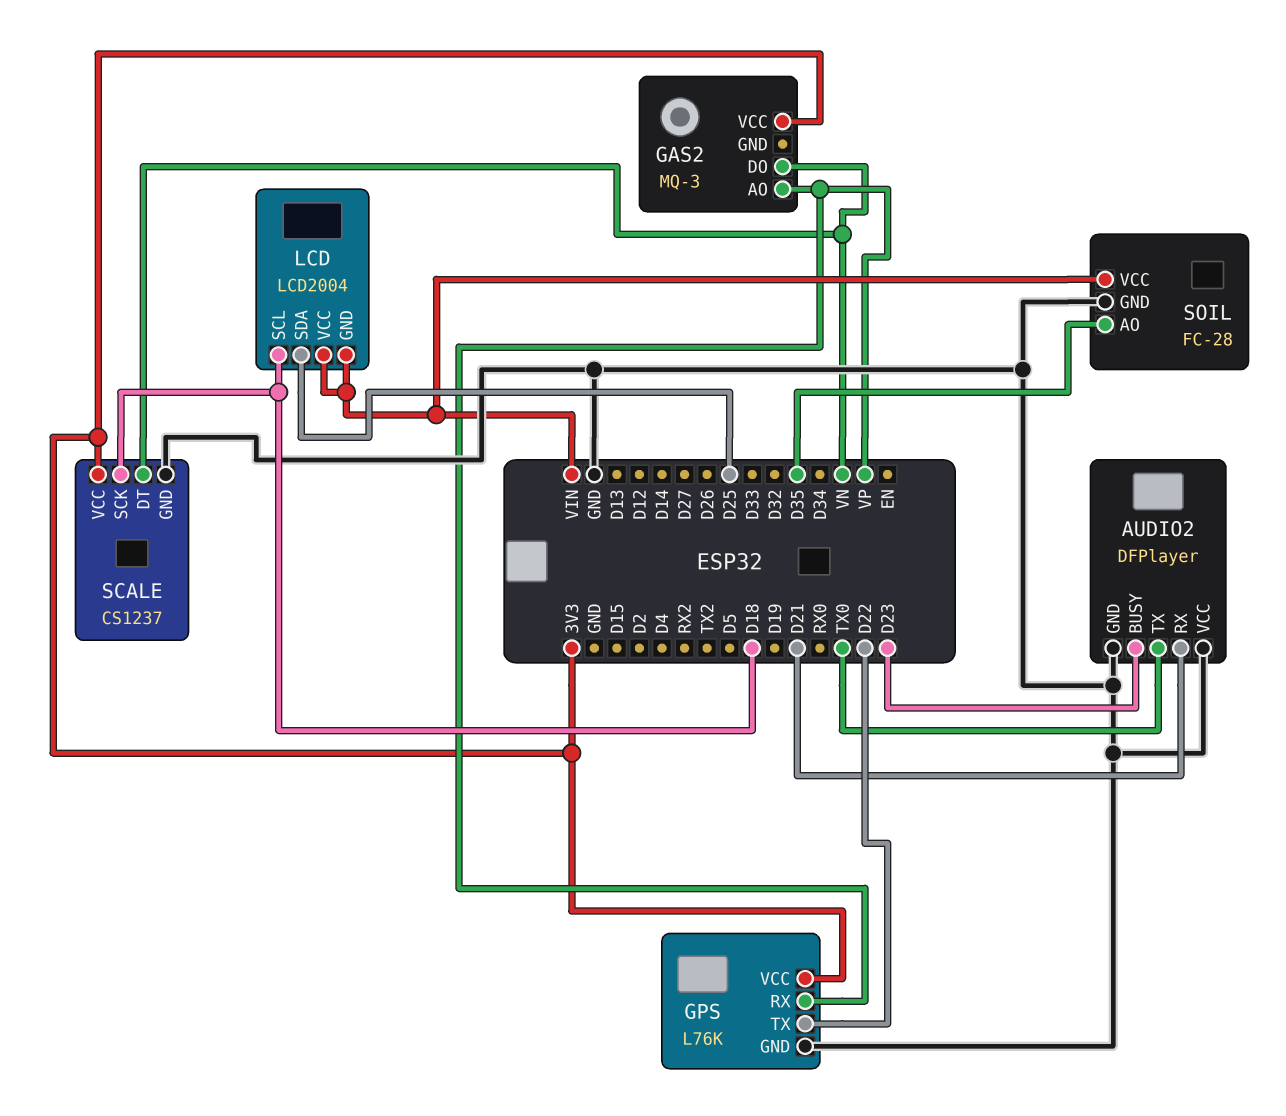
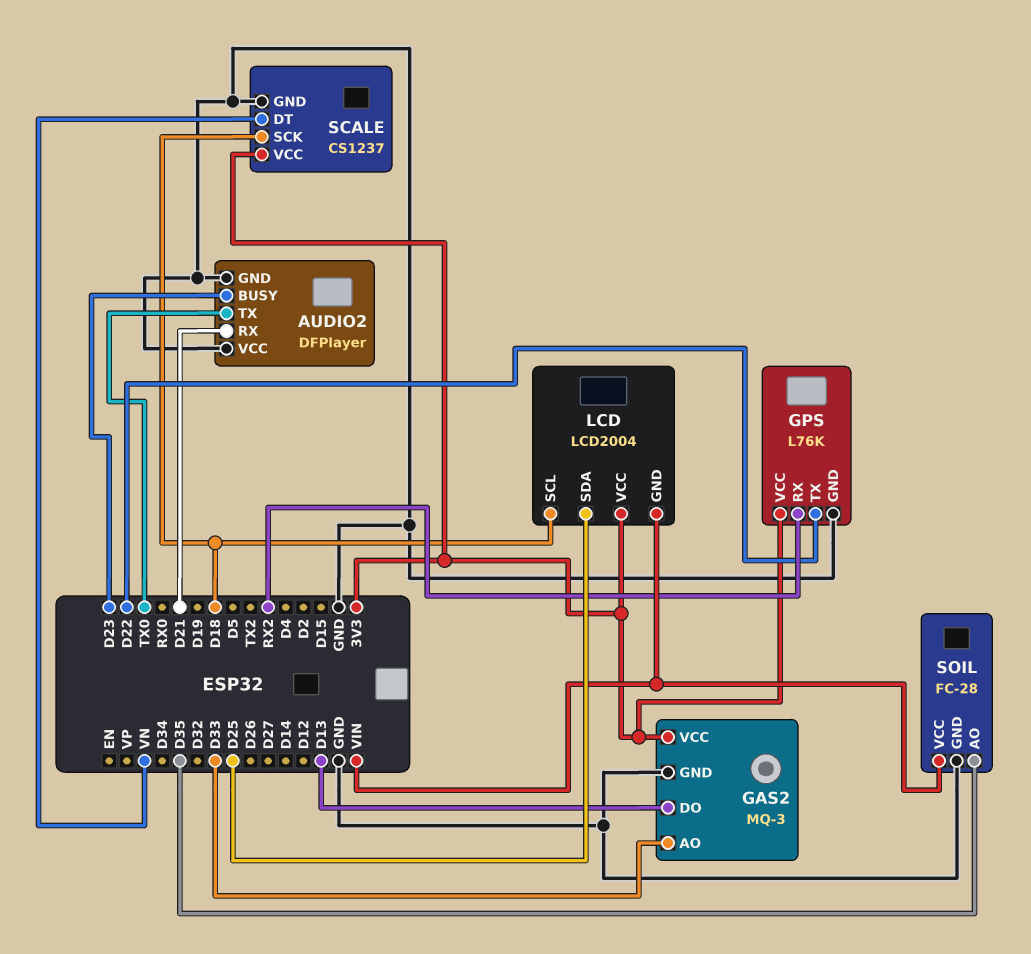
GAS2 pin AO: VP -> D33
GAS2 pin DO: VN -> D13
GAS2 pin GND: none -> GND
GPS pin RX: VP -> RX2
LCD pin VCC: VIN -> 3V3

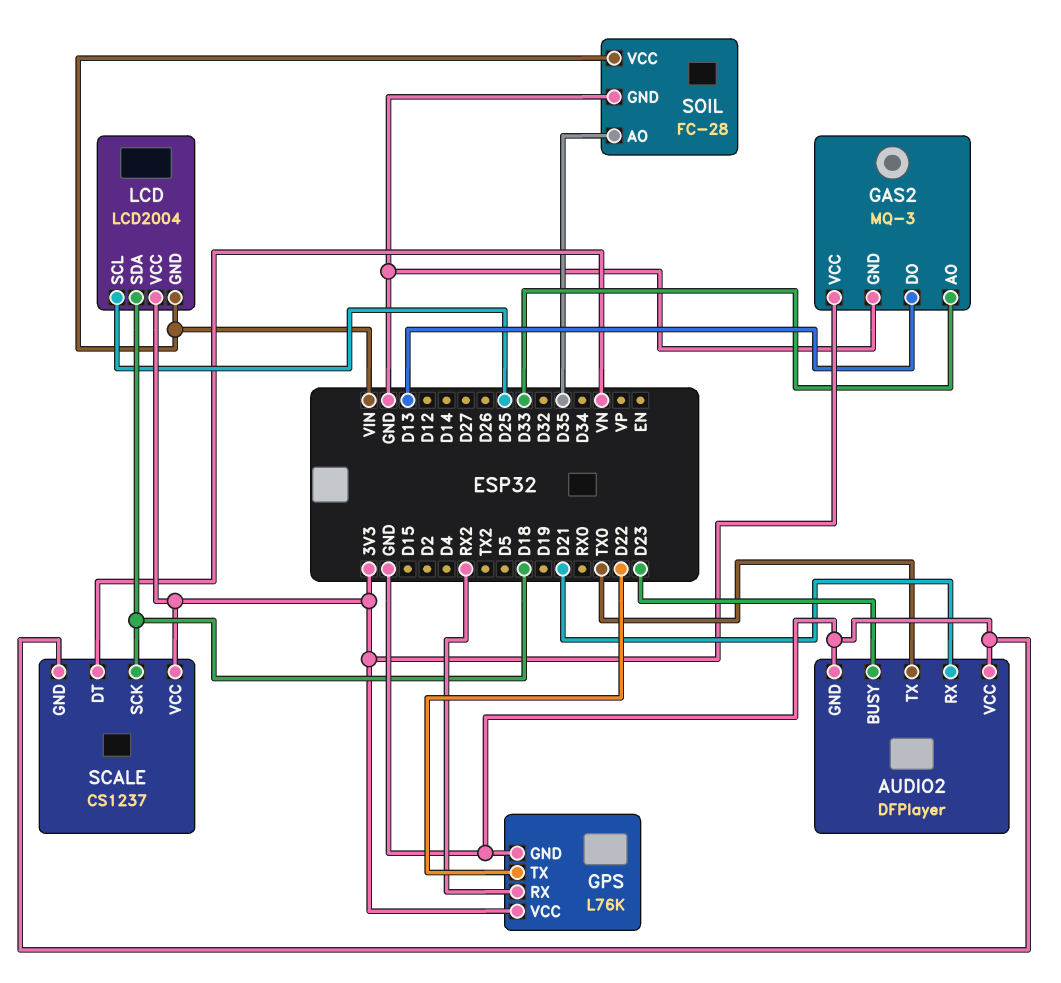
LCD pin SCL: D18 -> D25
LCD pin SDA: D25 -> D18

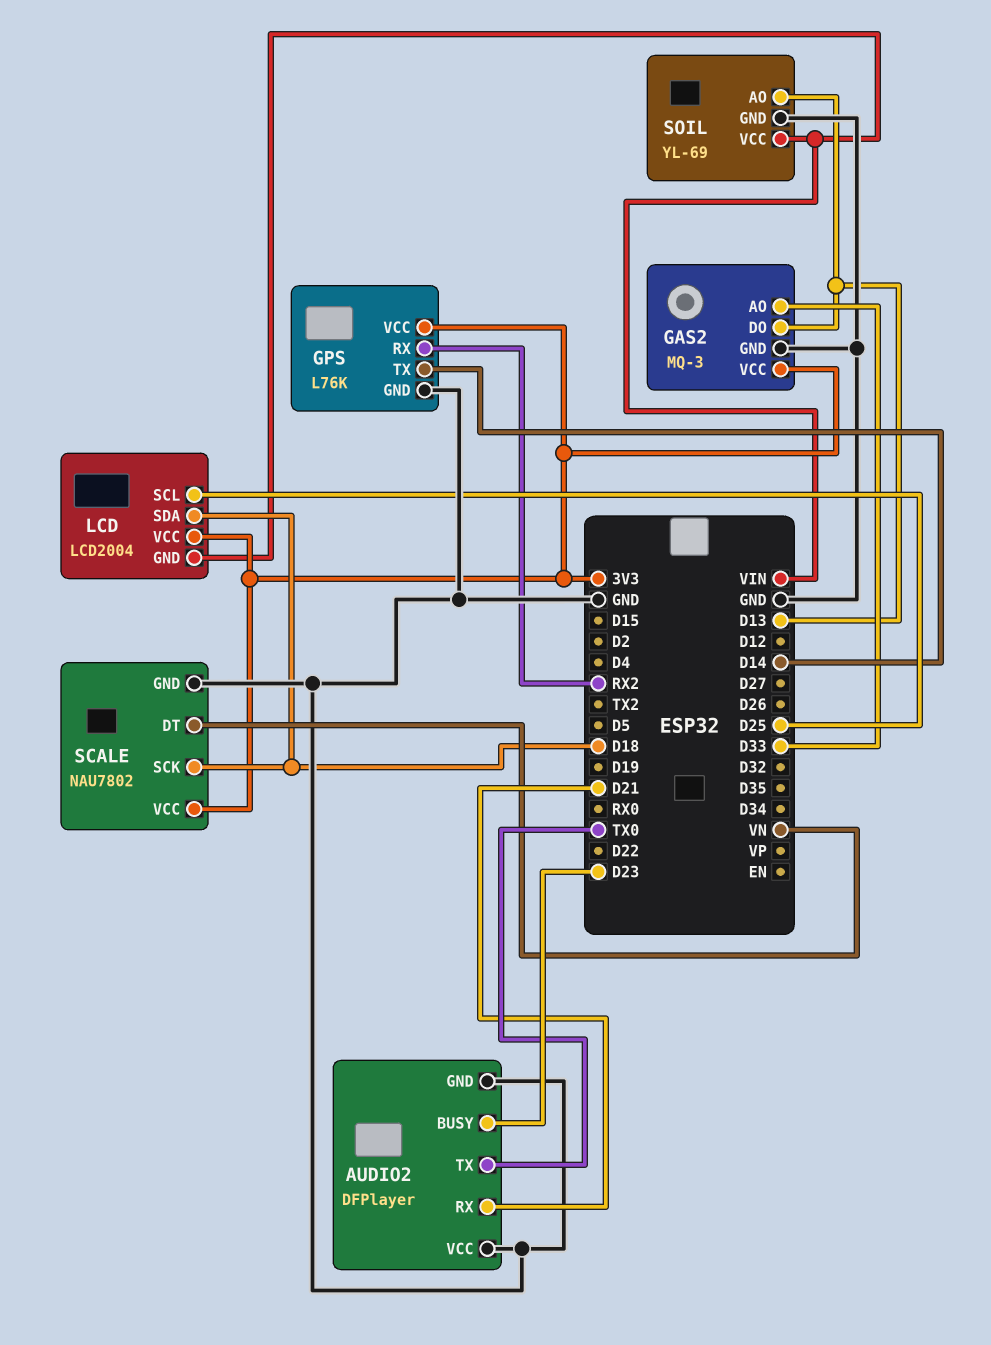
GPS pin TX: D22 -> D14
SCALE: CS1237 -> NAU7802
SOIL: FC-28 -> YL-69
SOIL pin AO: D35 -> D13

